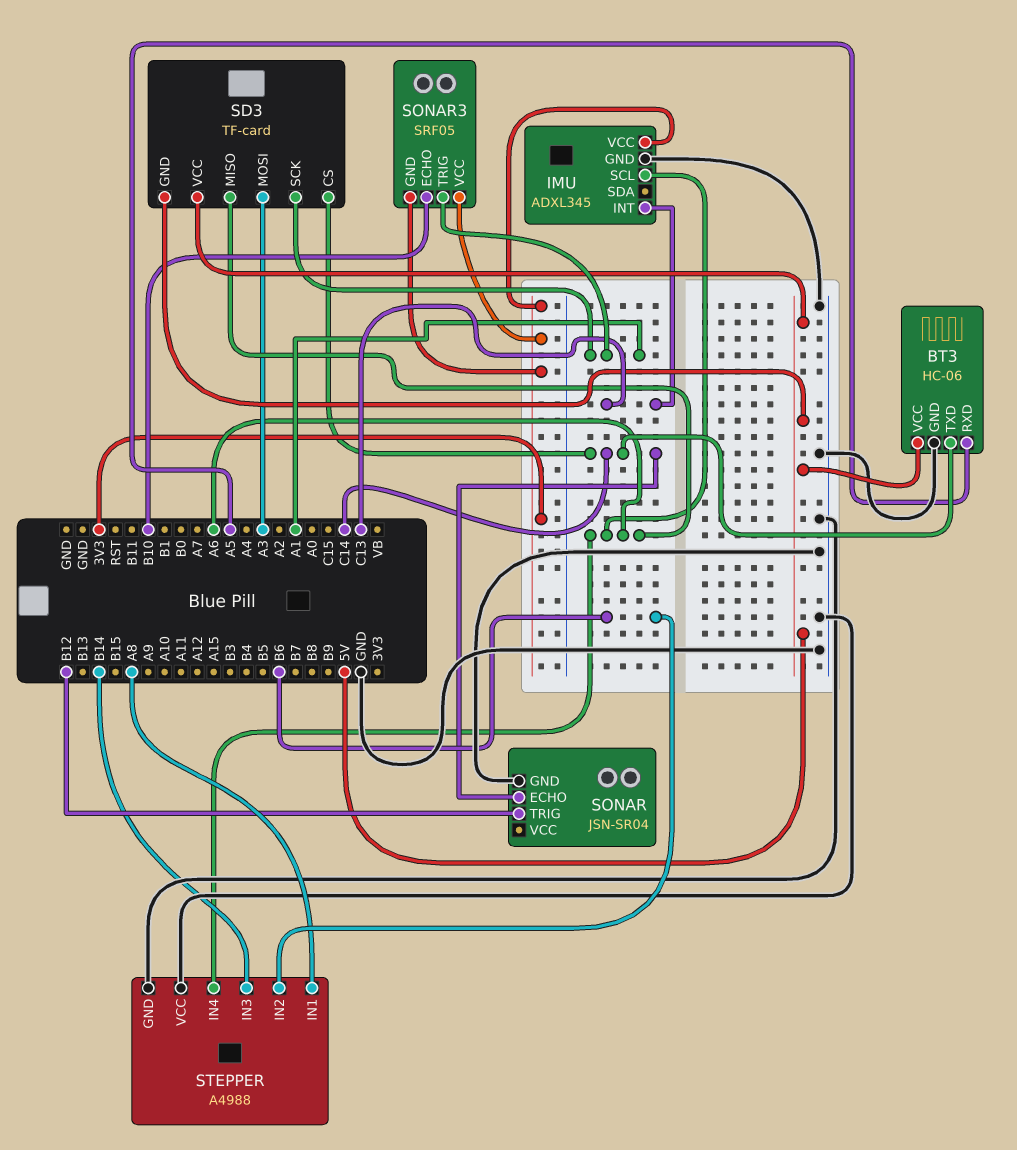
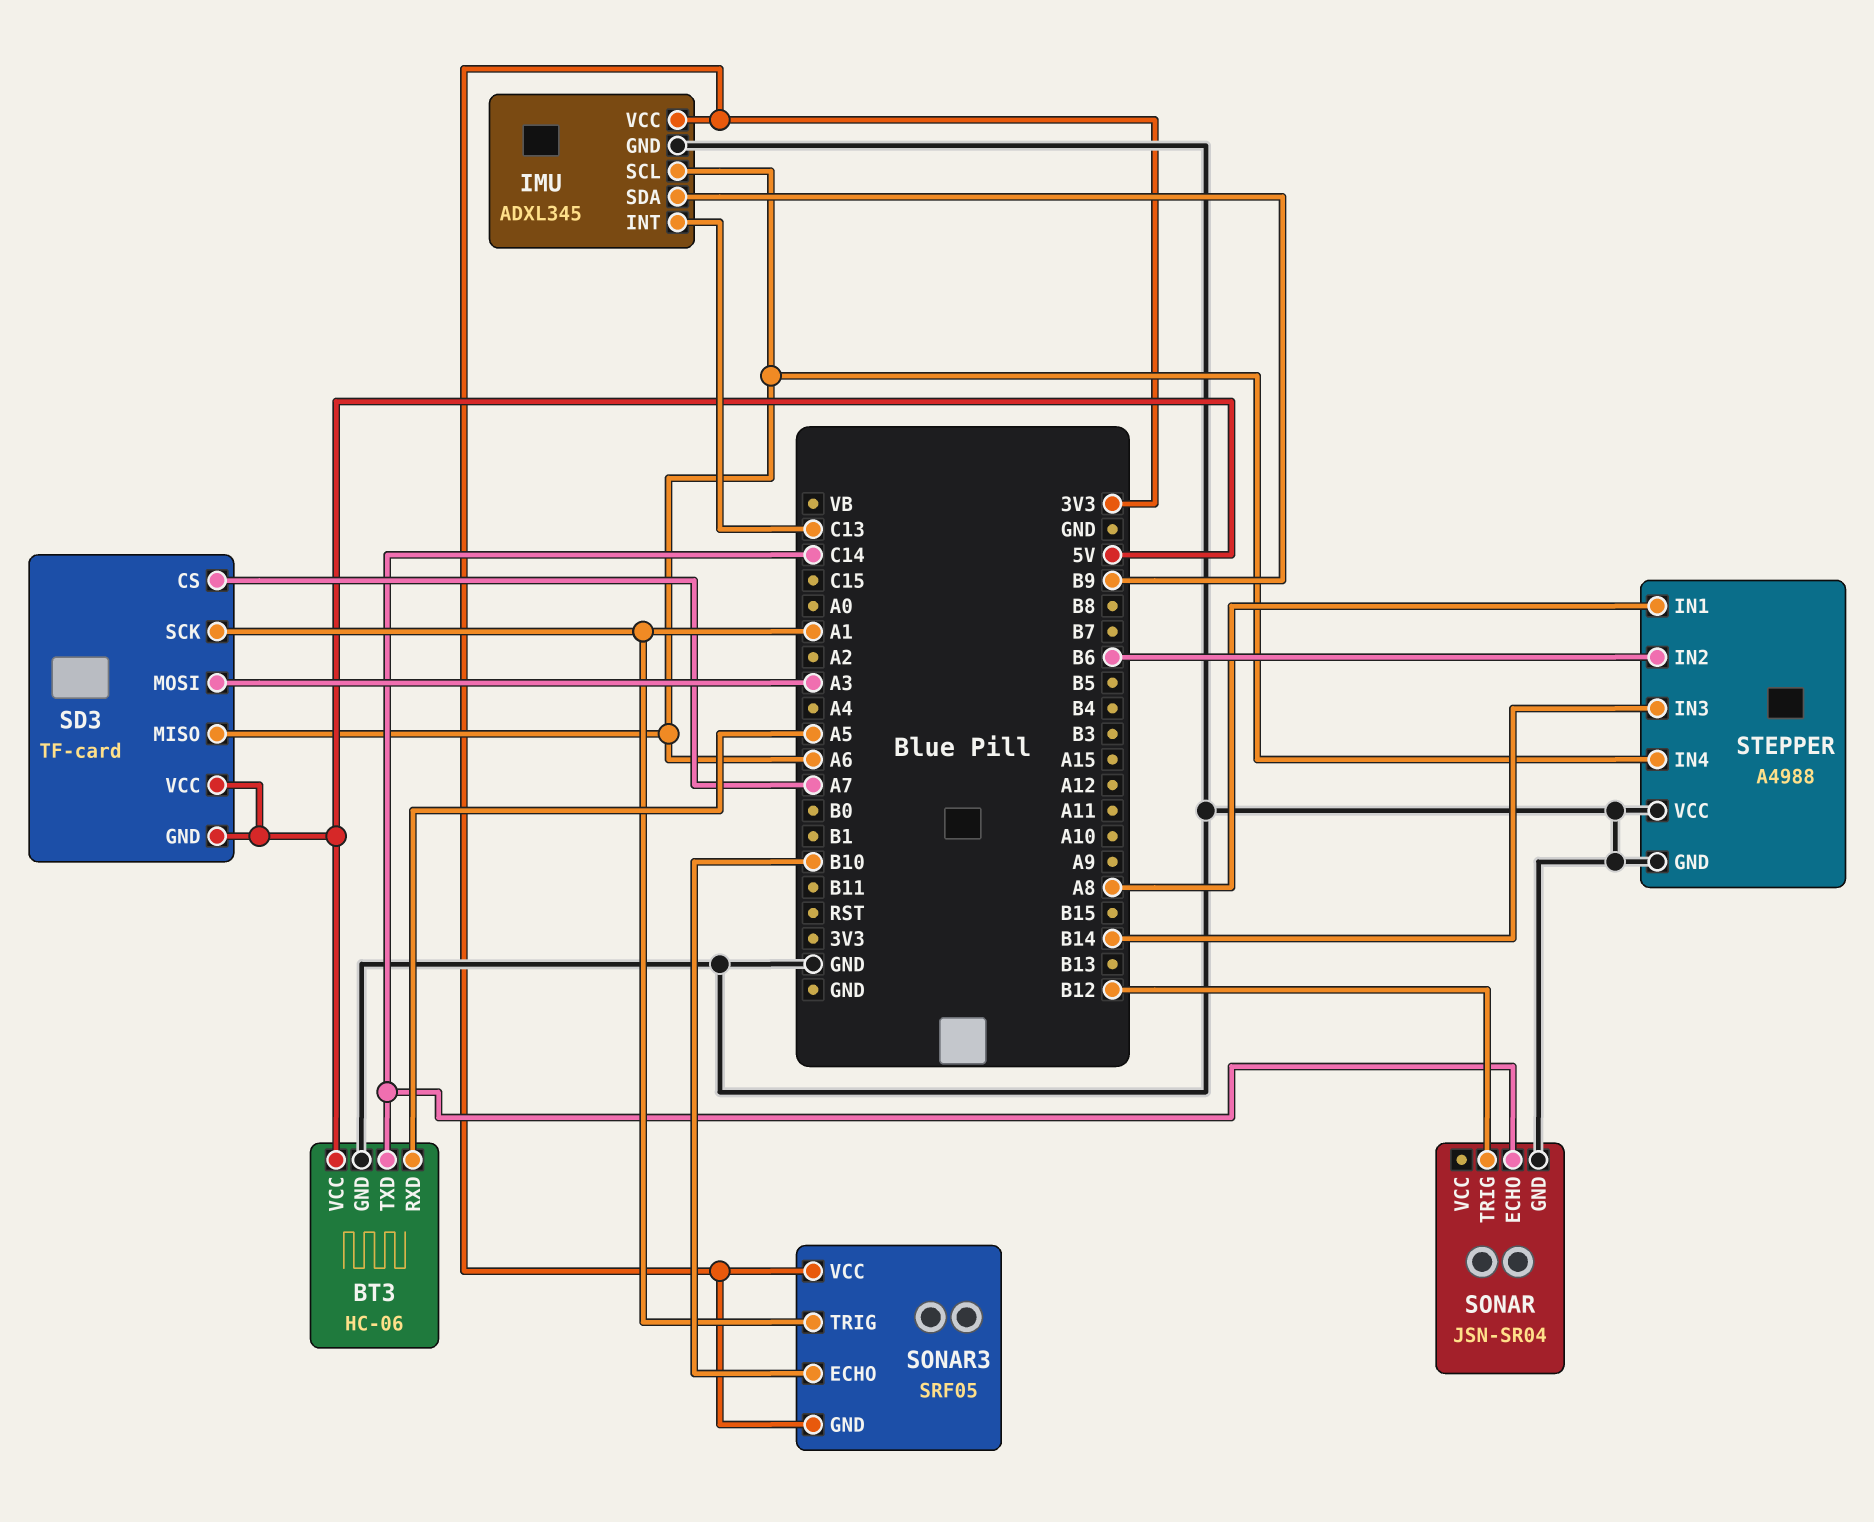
IMU pin SDA: none -> B9
SD3 pin CS: C14 -> A7

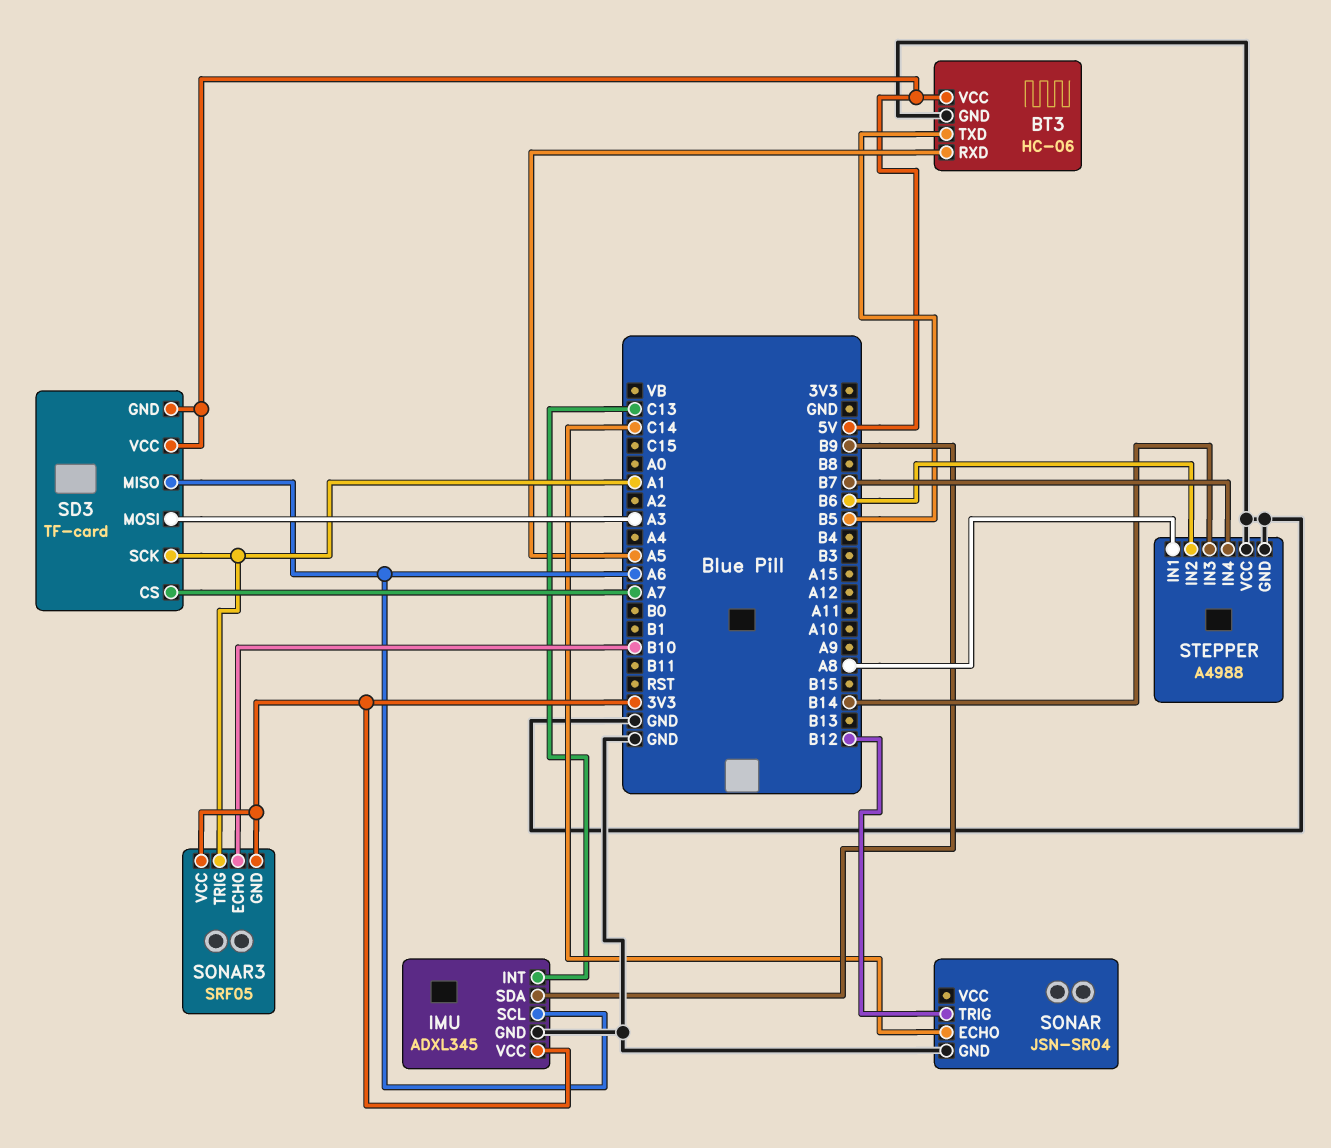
BT3 pin TXD: C14 -> B5
STEPPER pin IN4: A6 -> B7

